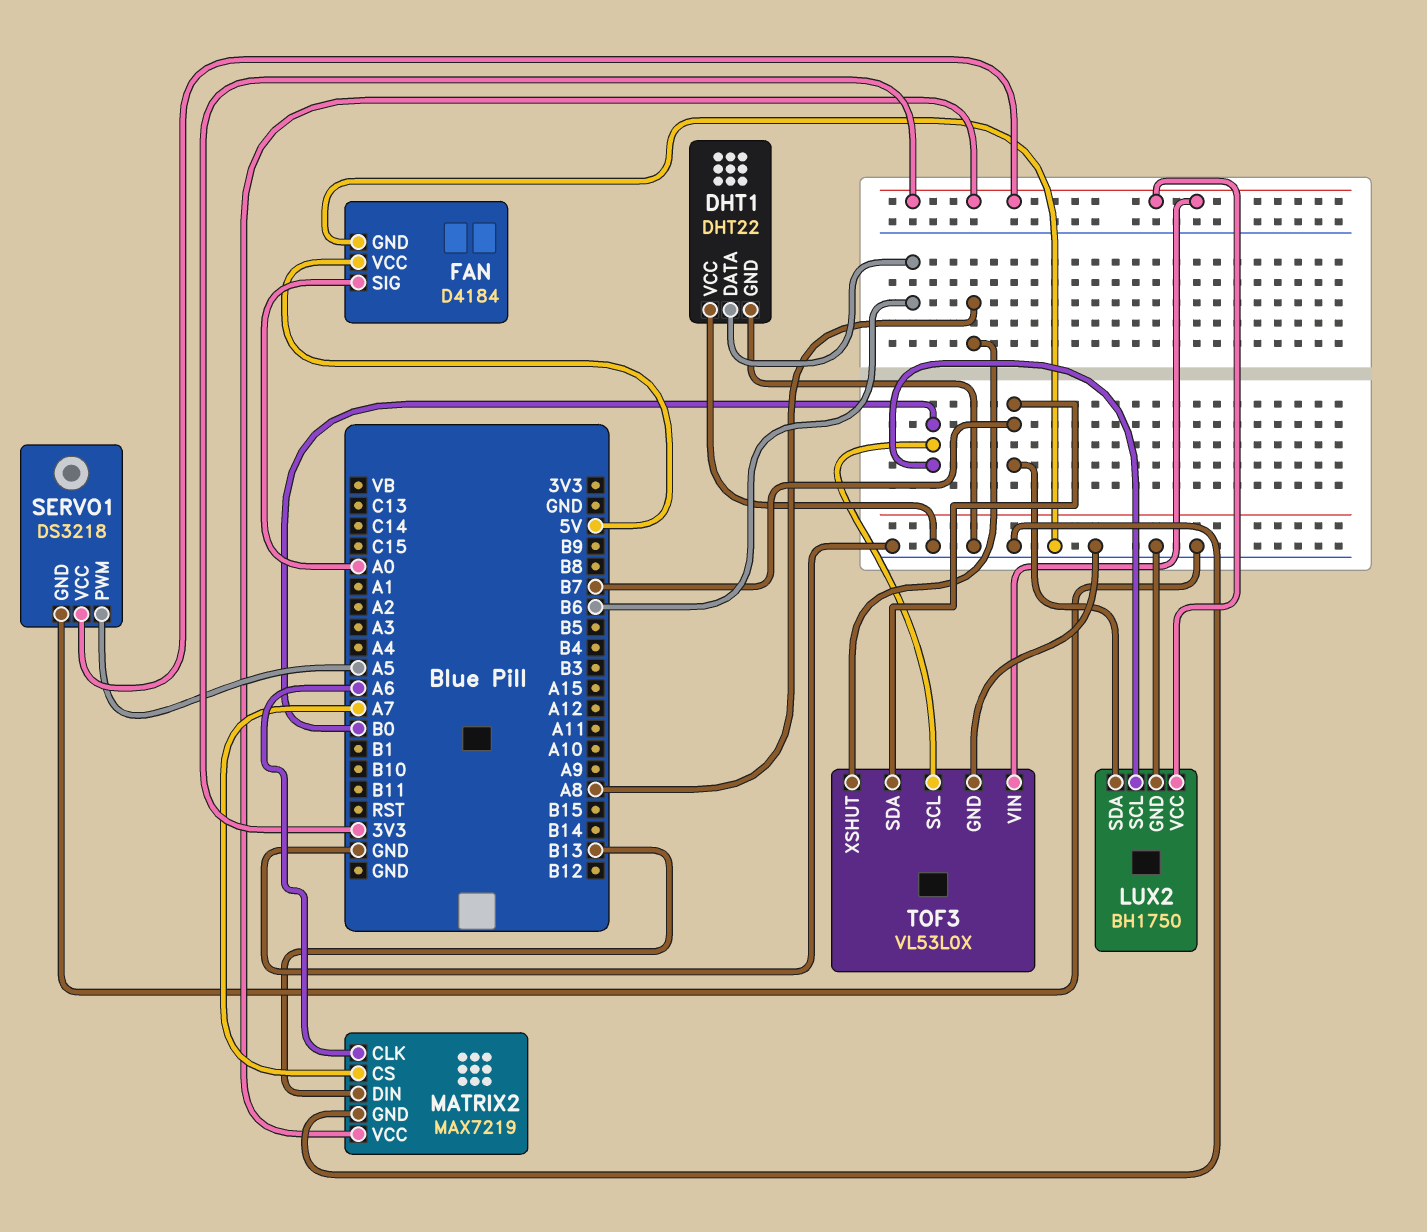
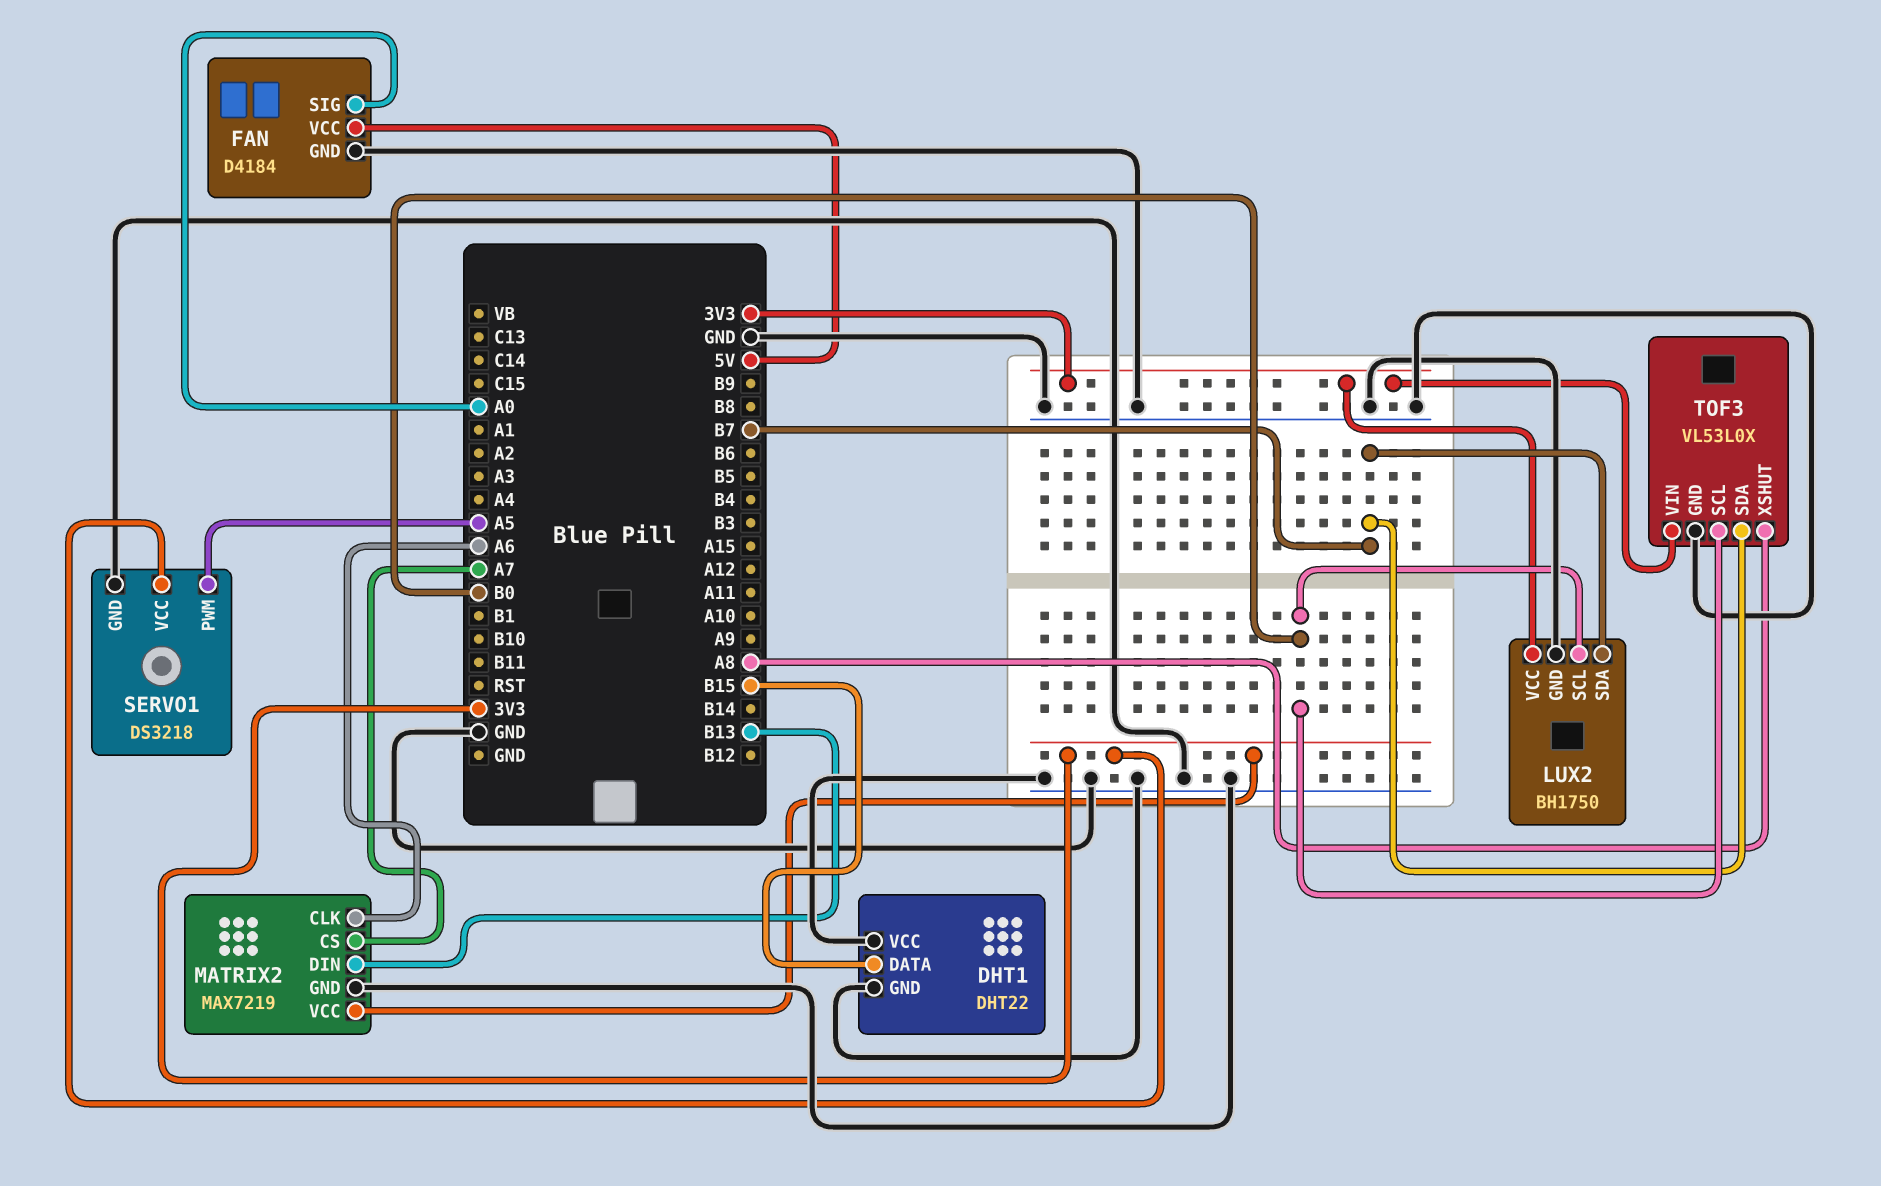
DHT1 pin DATA: B6 -> B15

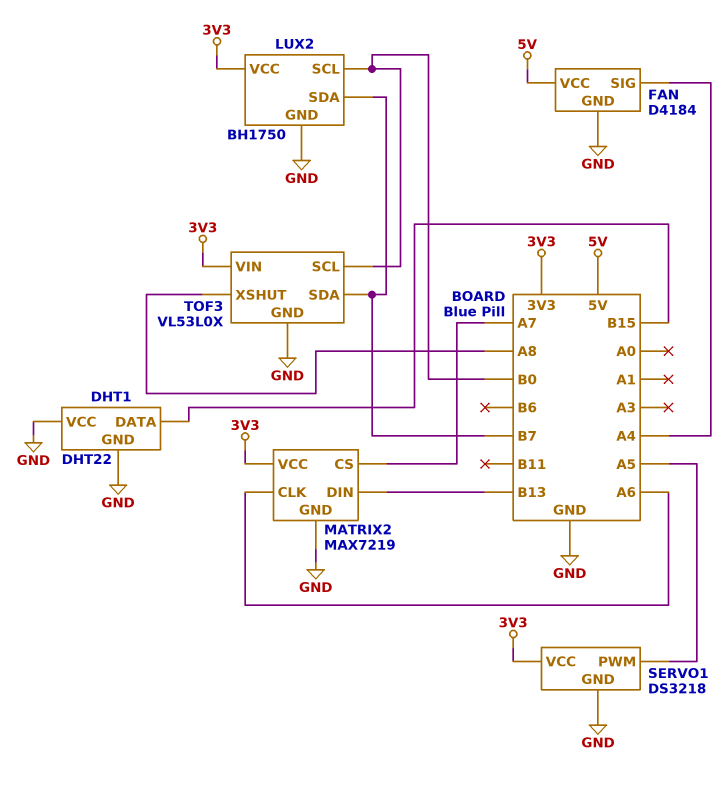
FAN pin SIG: A0 -> A4

